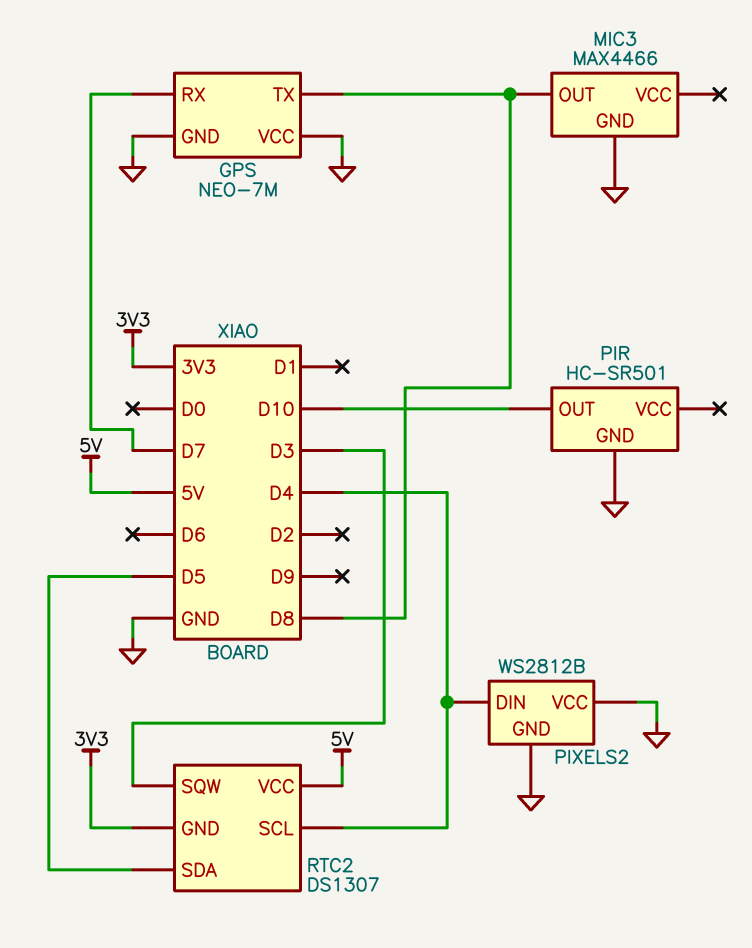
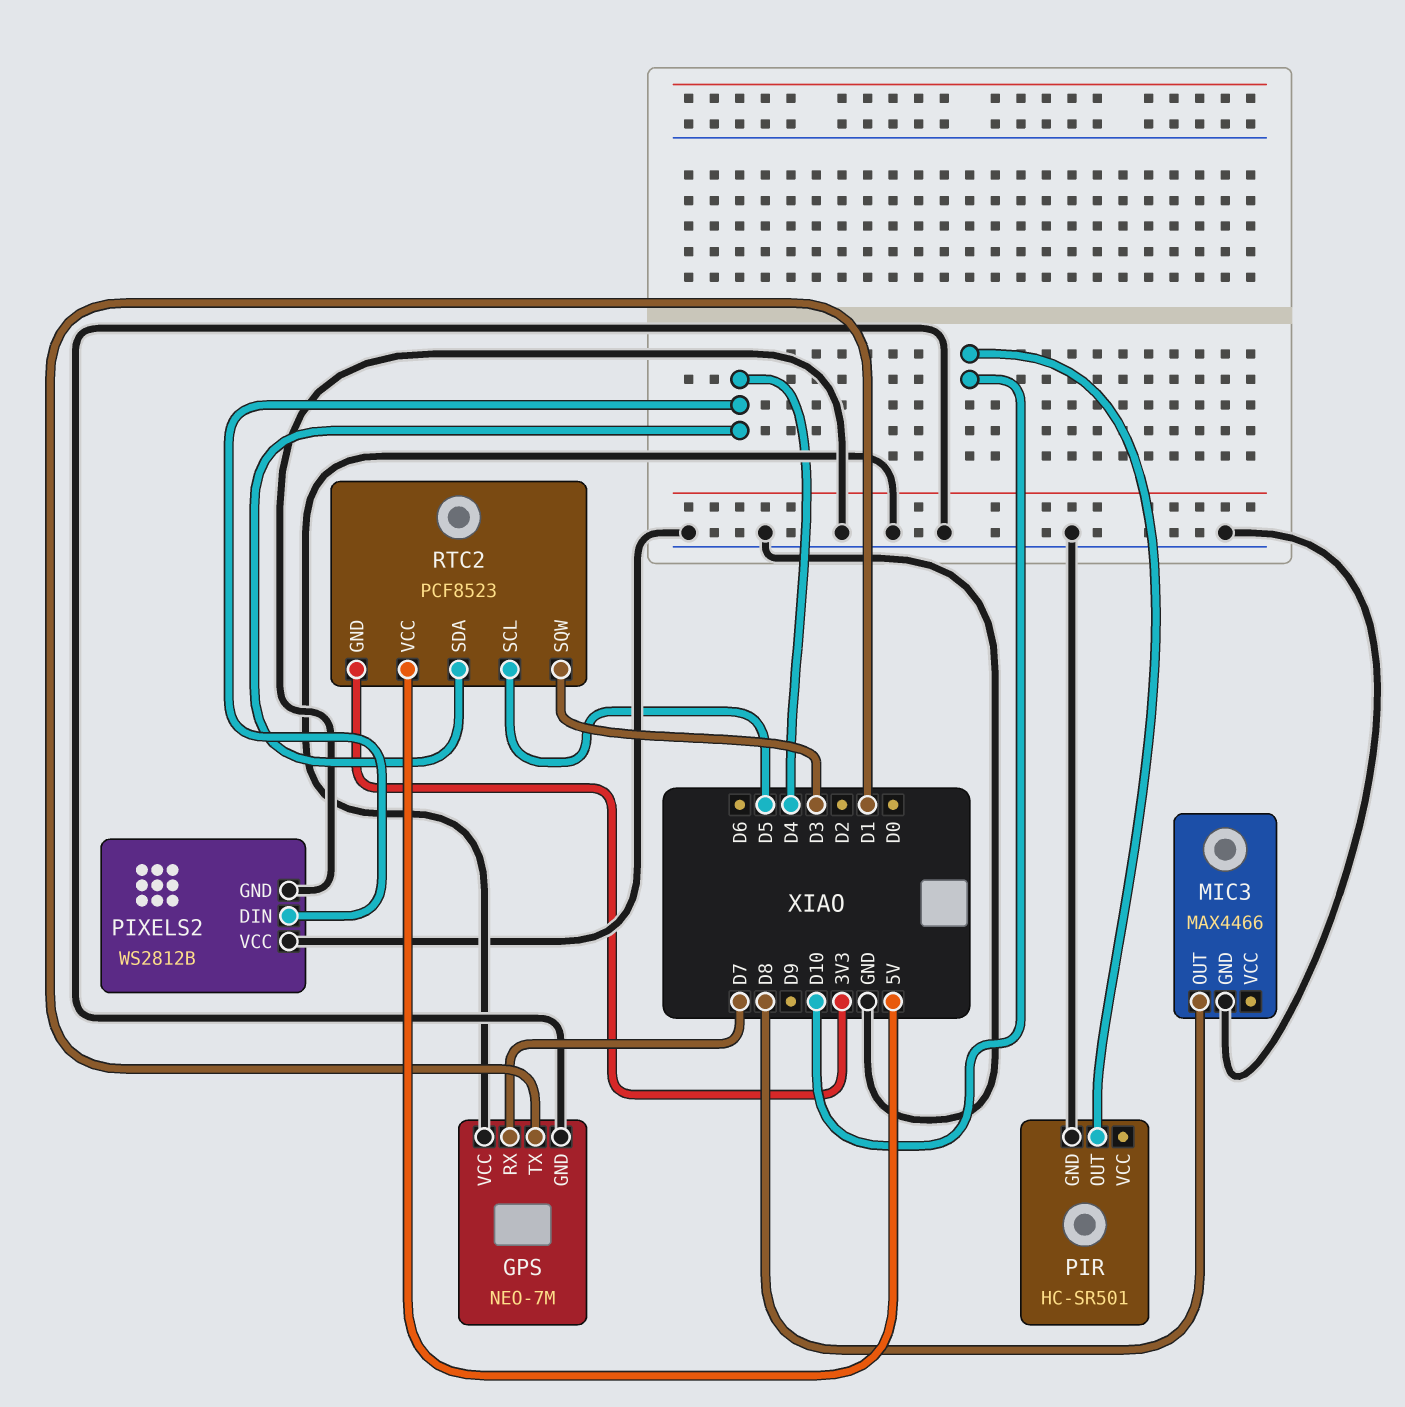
GPS pin TX: D8 -> D1
RTC2: DS1307 -> PCF8523
RTC2 pin SCL: D4 -> D5
RTC2 pin SDA: D5 -> D4

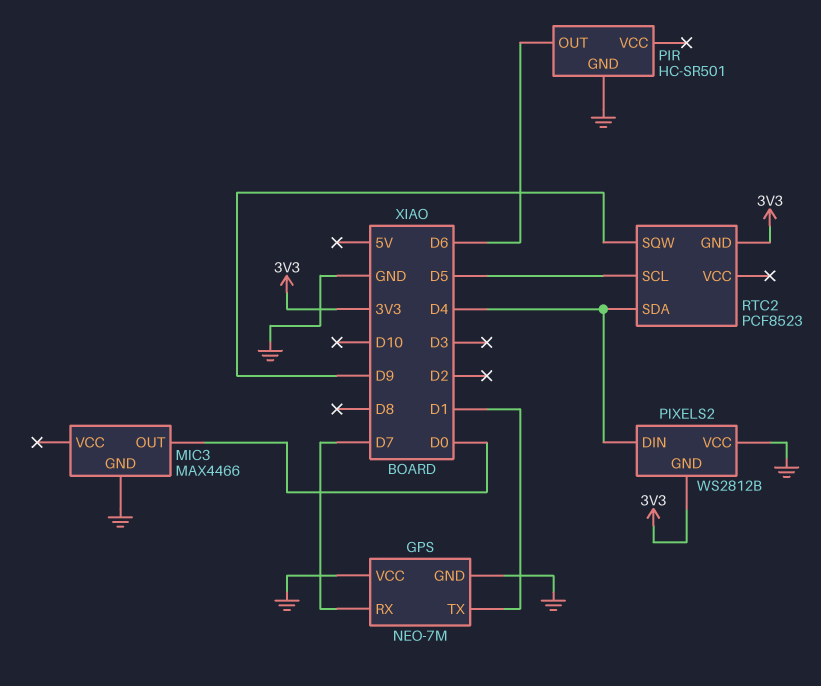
MIC3 pin OUT: D8 -> D0
PIR pin OUT: D10 -> D6
PIXELS2 pin GND: GND -> 3V3
RTC2 pin SQW: D3 -> D9
RTC2 pin VCC: 5V -> none

